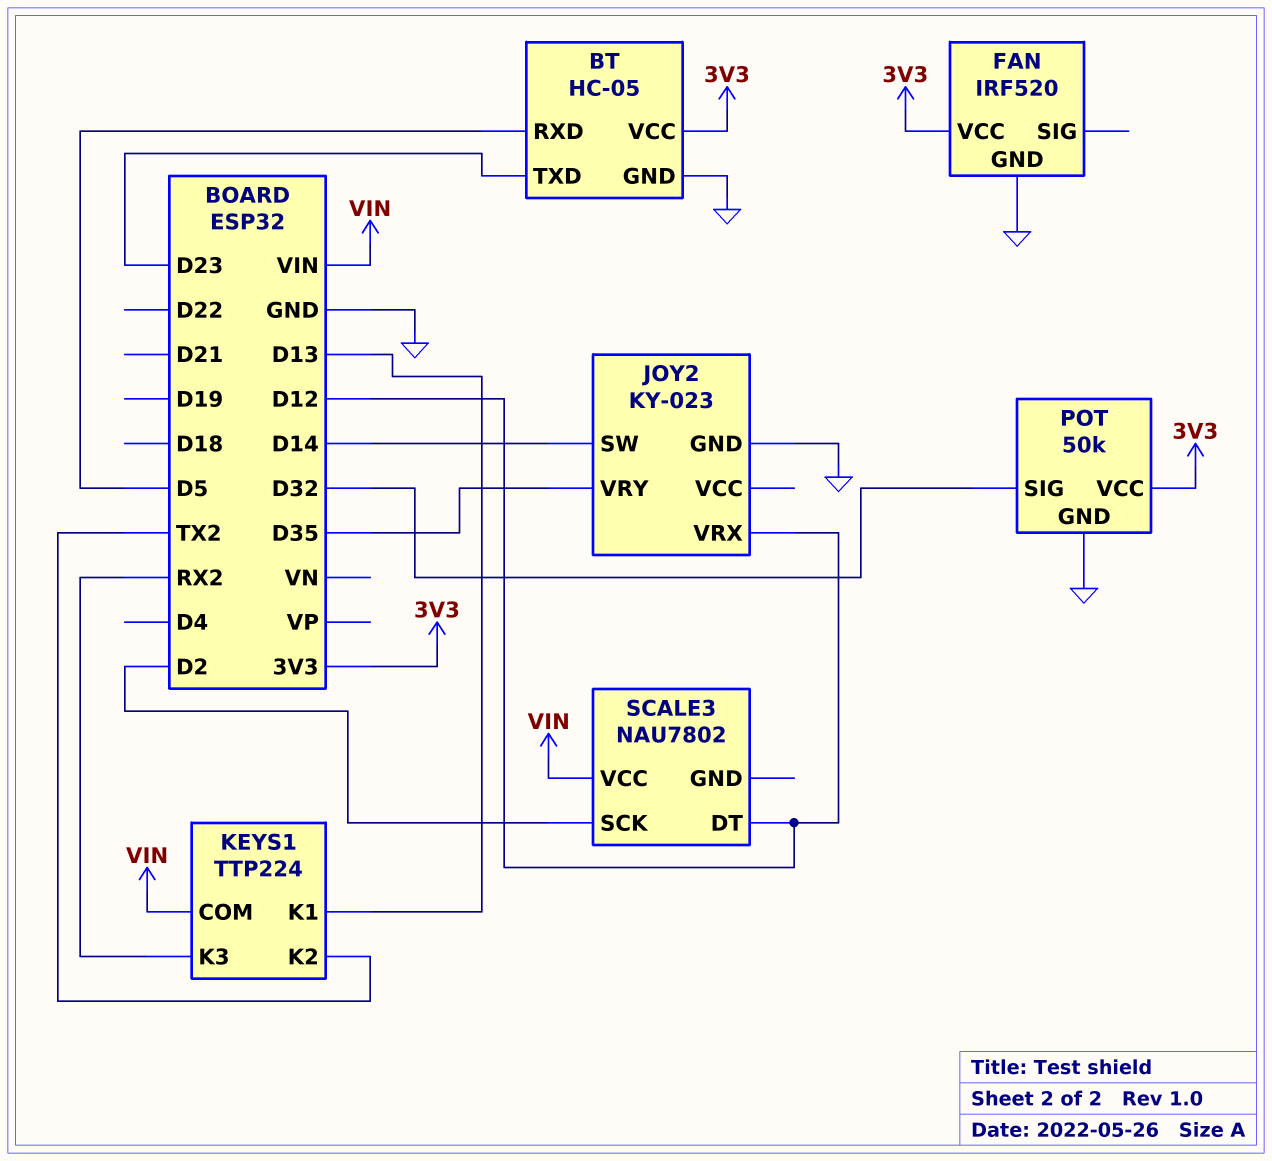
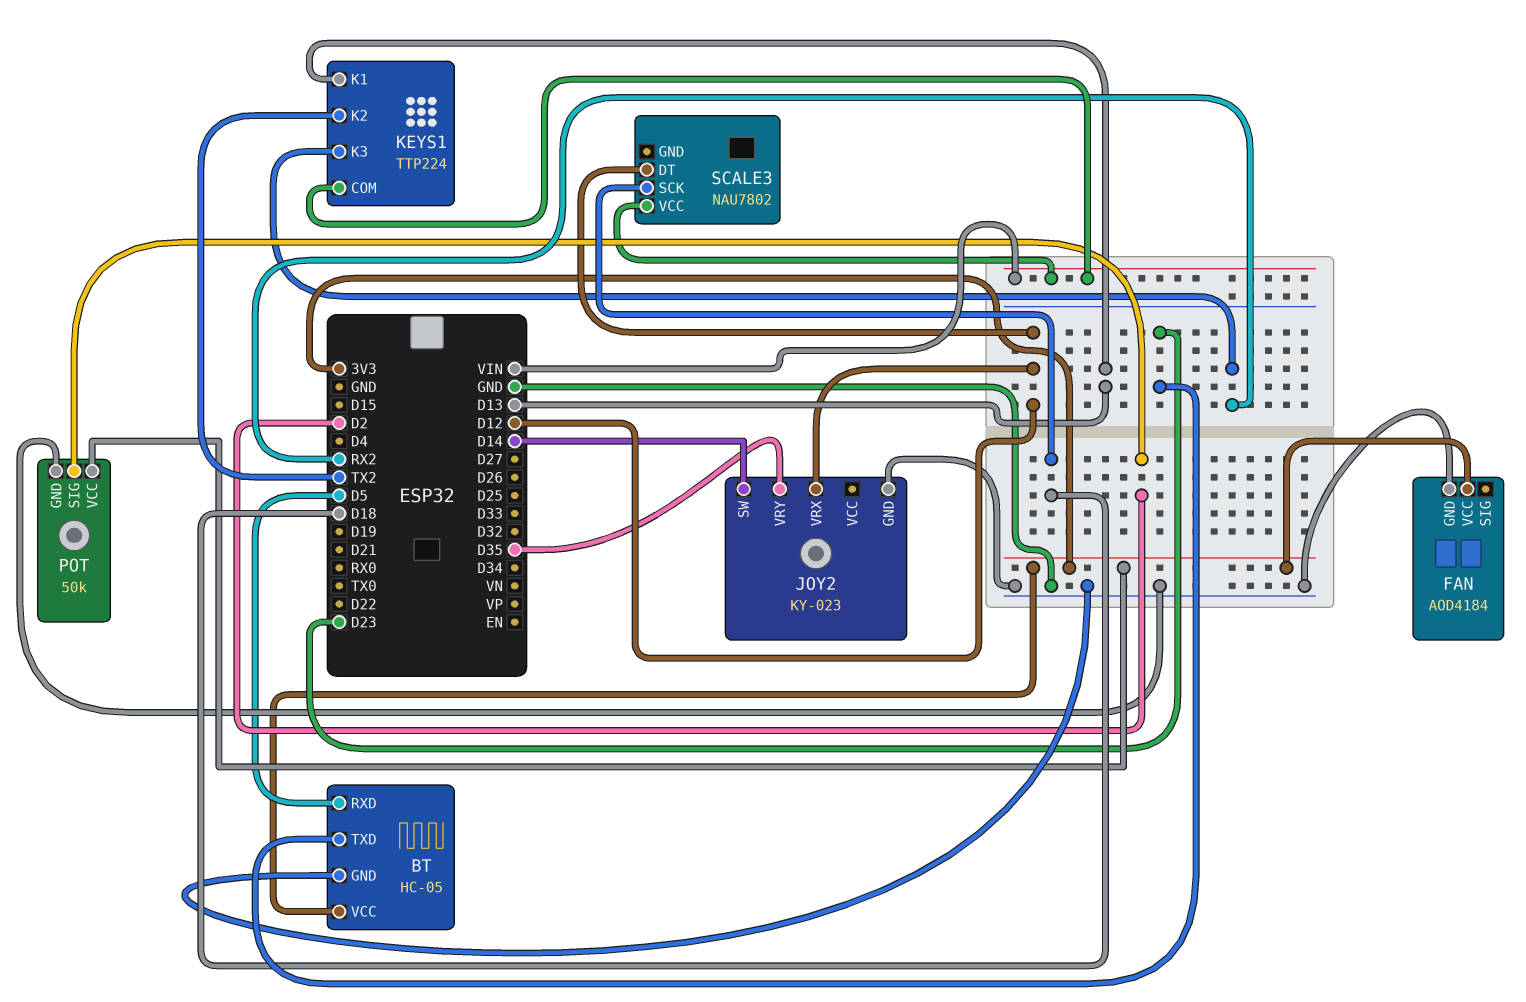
FAN: IRF520 -> AOD4184
POT pin SIG: D32 -> D2
SCALE3 pin SCK: D2 -> D18

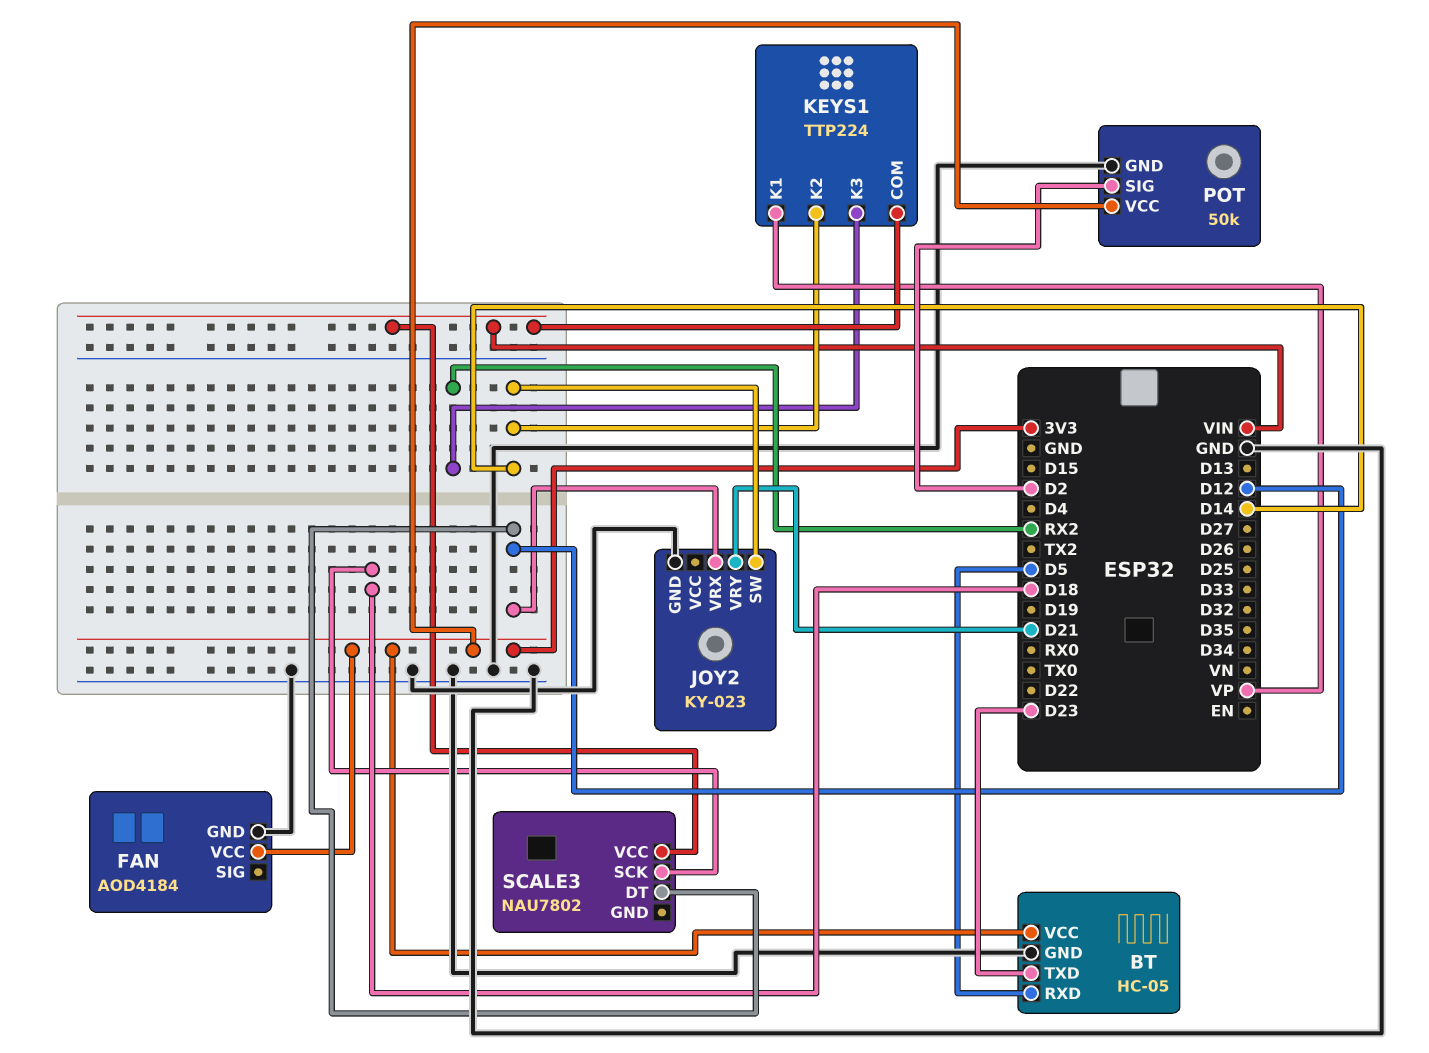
JOY2 pin VRY: D35 -> D21
KEYS1 pin K1: D13 -> VP
KEYS1 pin K2: TX2 -> D14

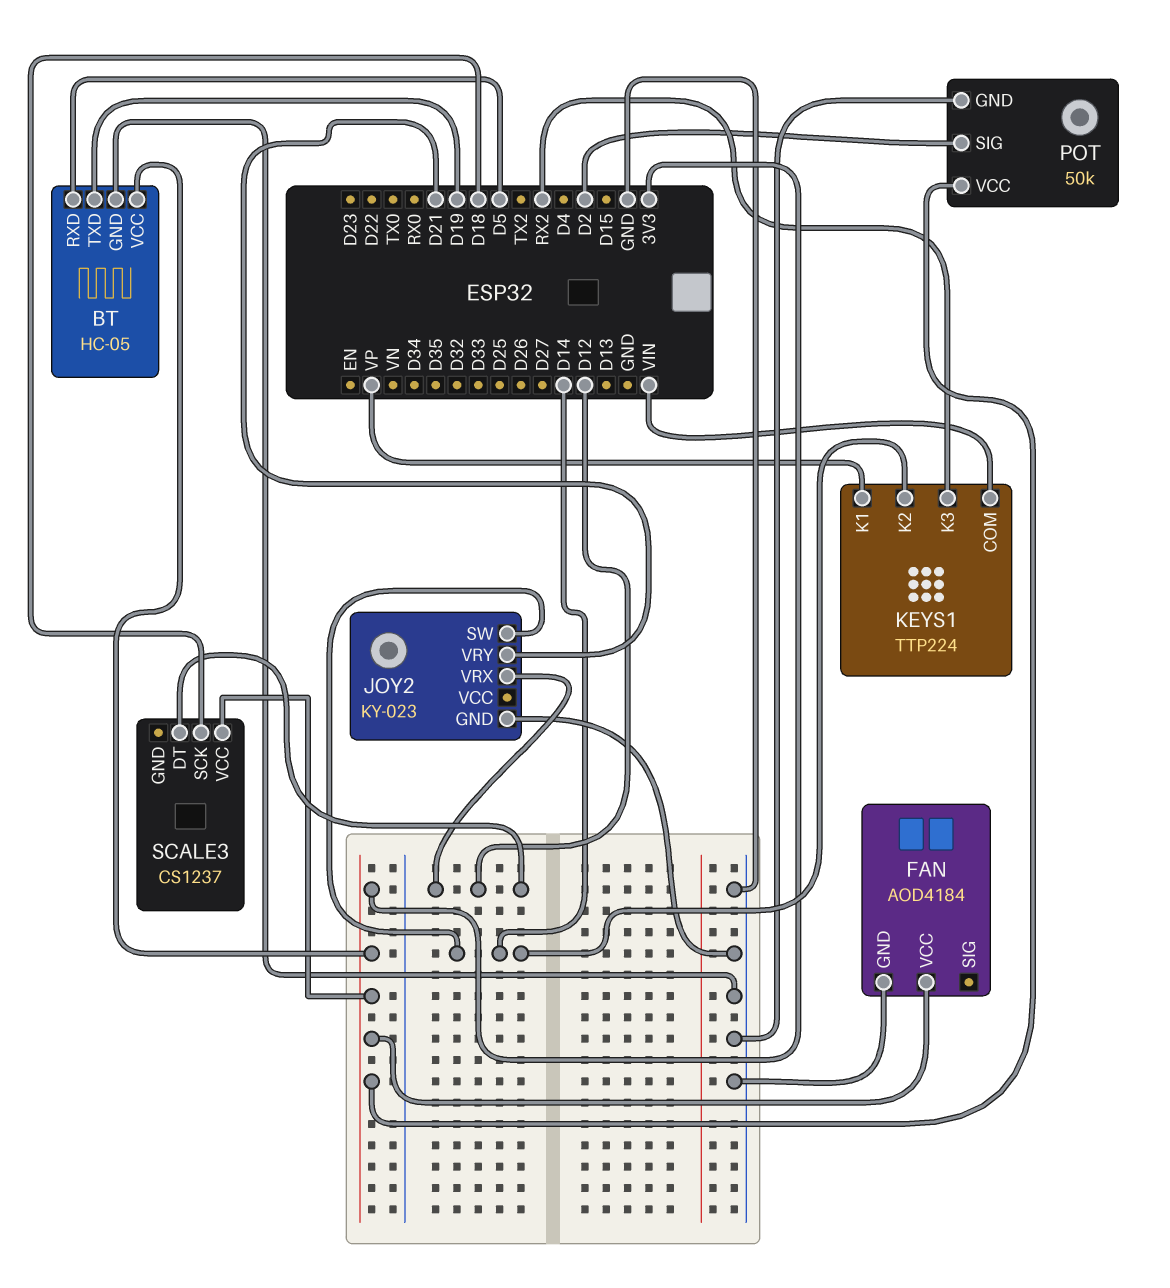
BT pin TXD: D23 -> D19
SCALE3: NAU7802 -> CS1237
SCALE3 pin VCC: VIN -> 3V3

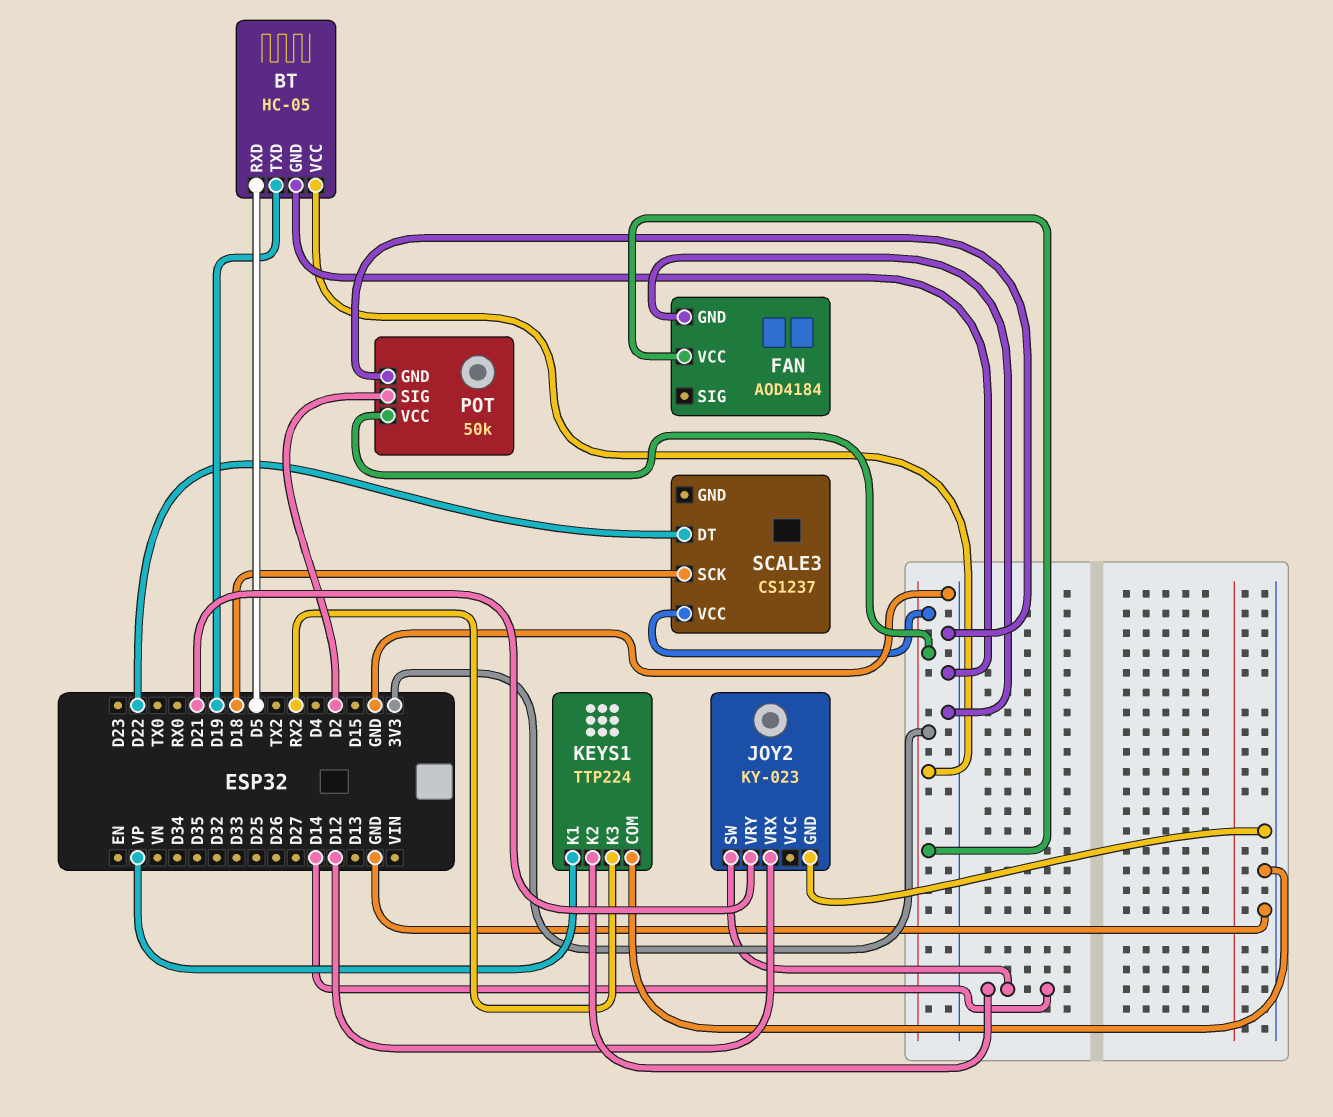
KEYS1 pin COM: VIN -> GND
SCALE3 pin DT: D12 -> D22

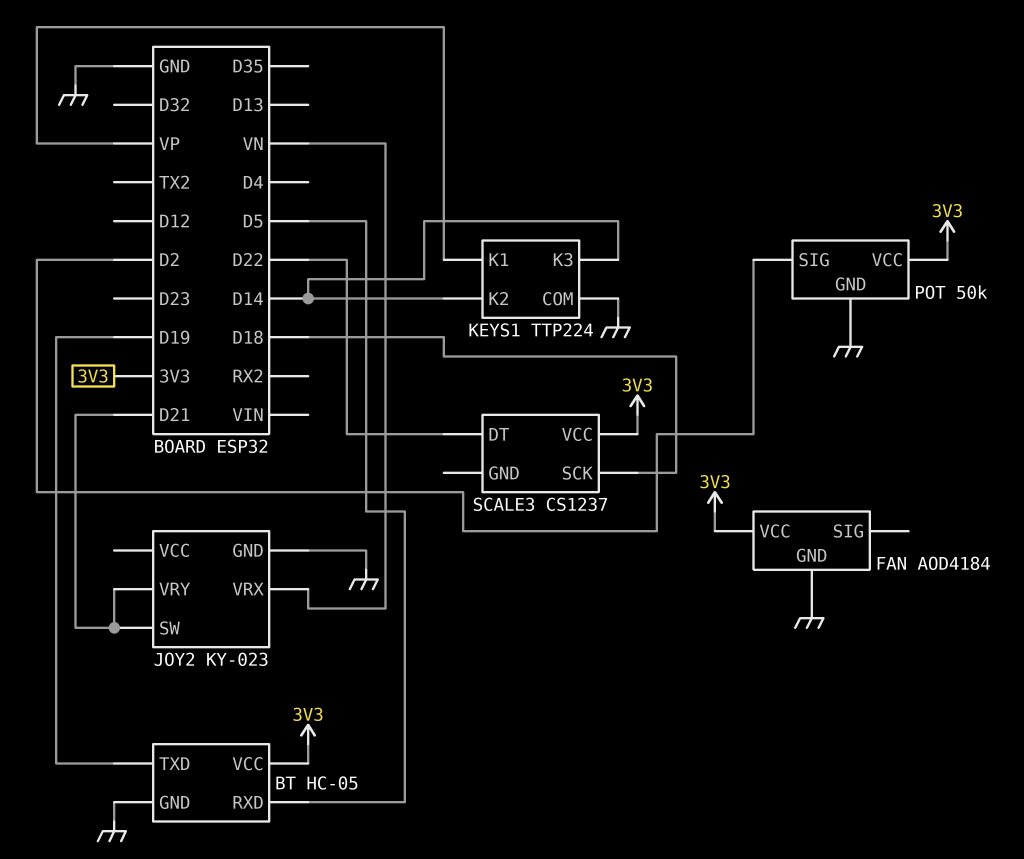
JOY2 pin SW: D14 -> D21
JOY2 pin VRX: D12 -> VN
KEYS1 pin K3: RX2 -> D14

